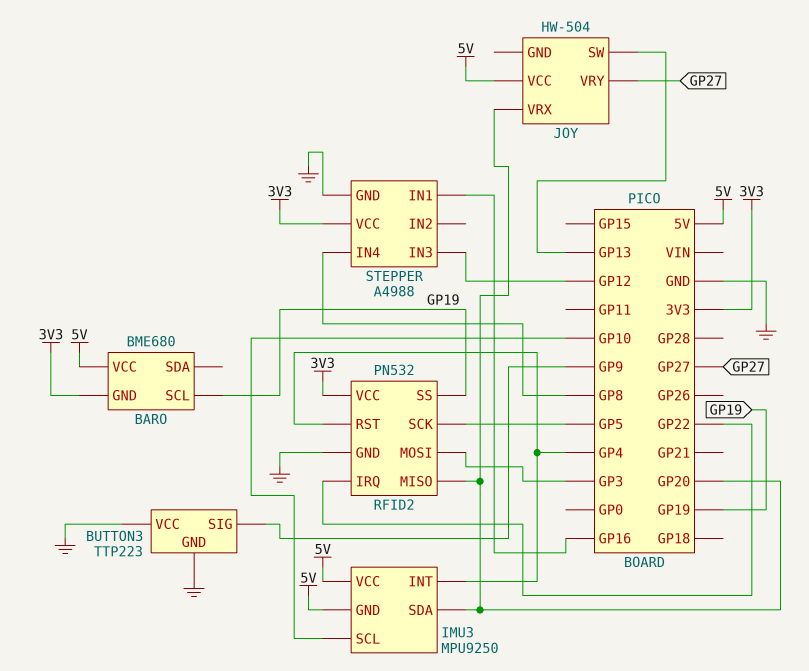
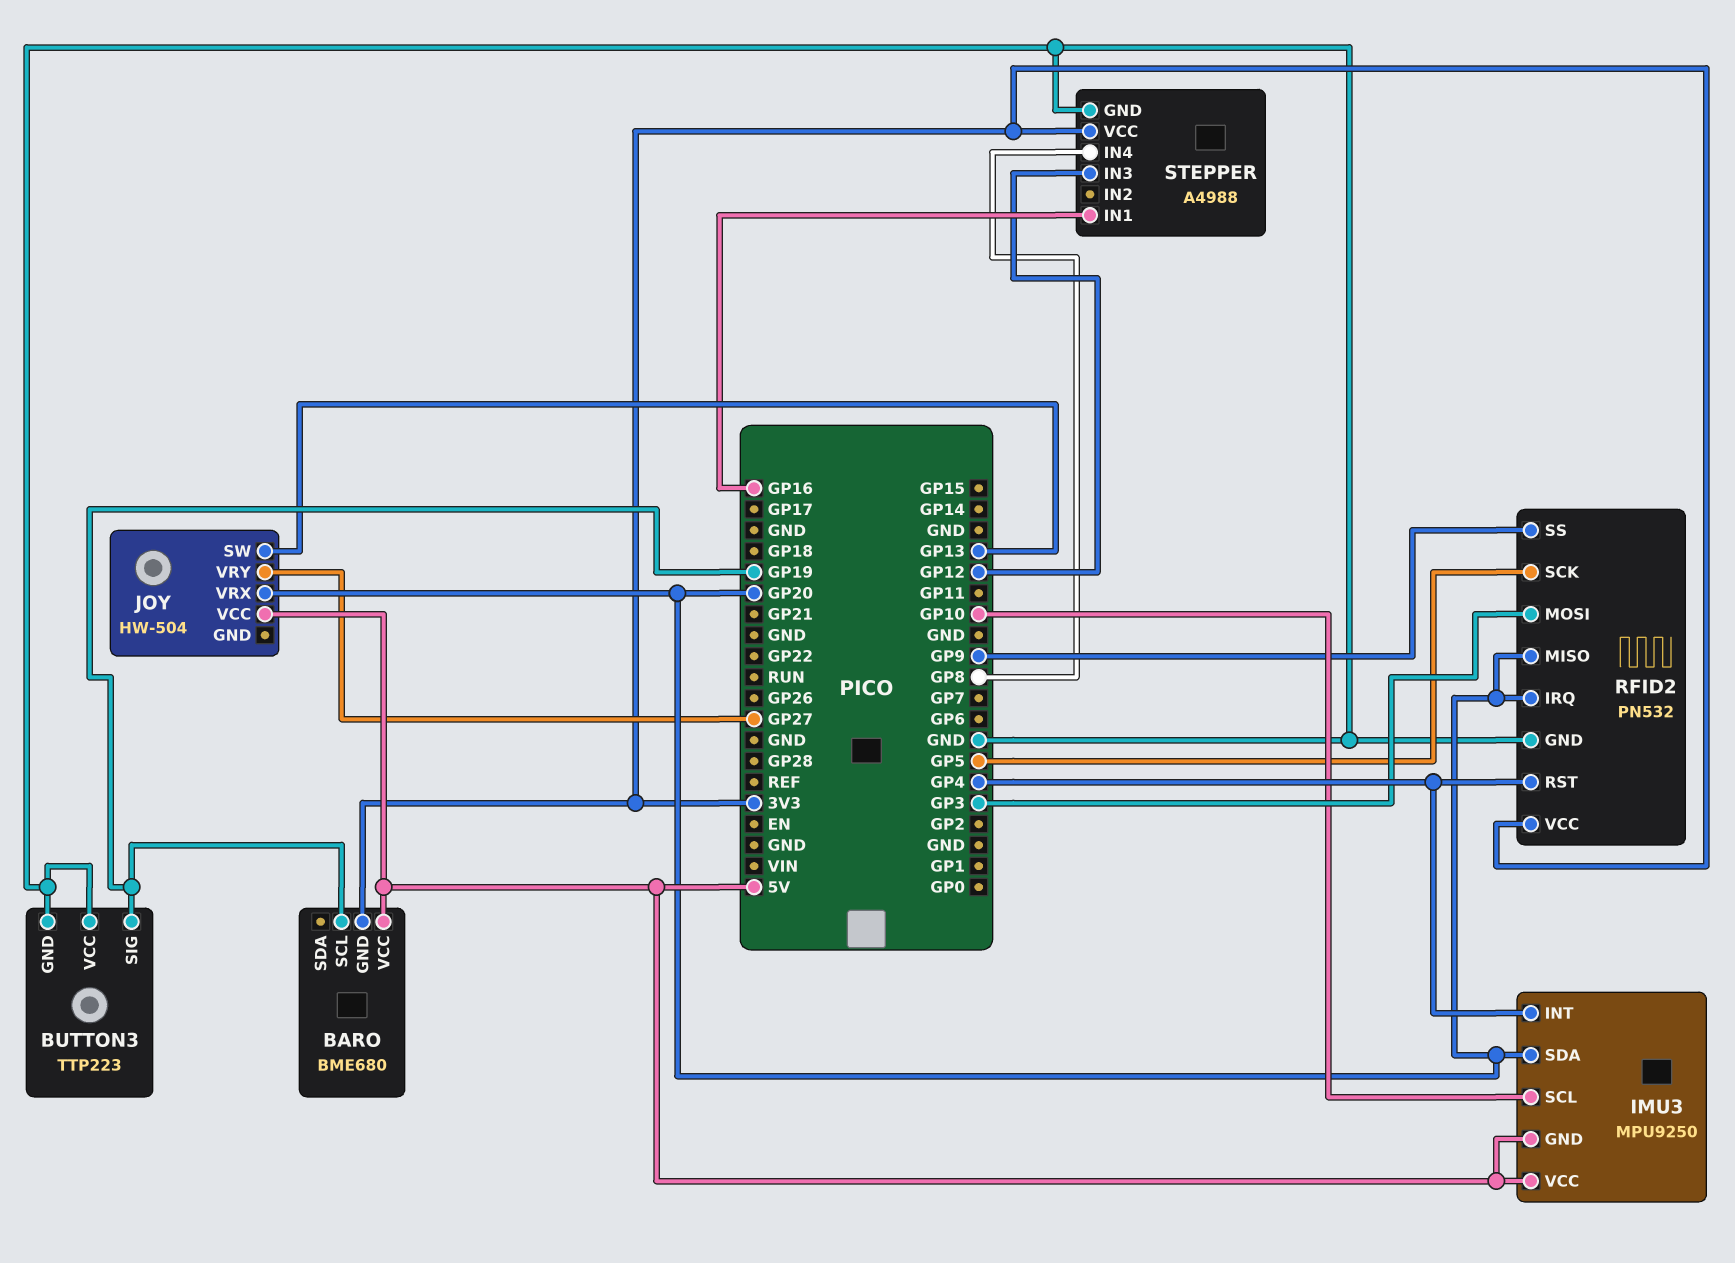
BUTTON3 pin SIG: GP9 -> GP19
RFID2 pin IRQ: GP22 -> GP20
RFID2 pin SS: GP19 -> GP9

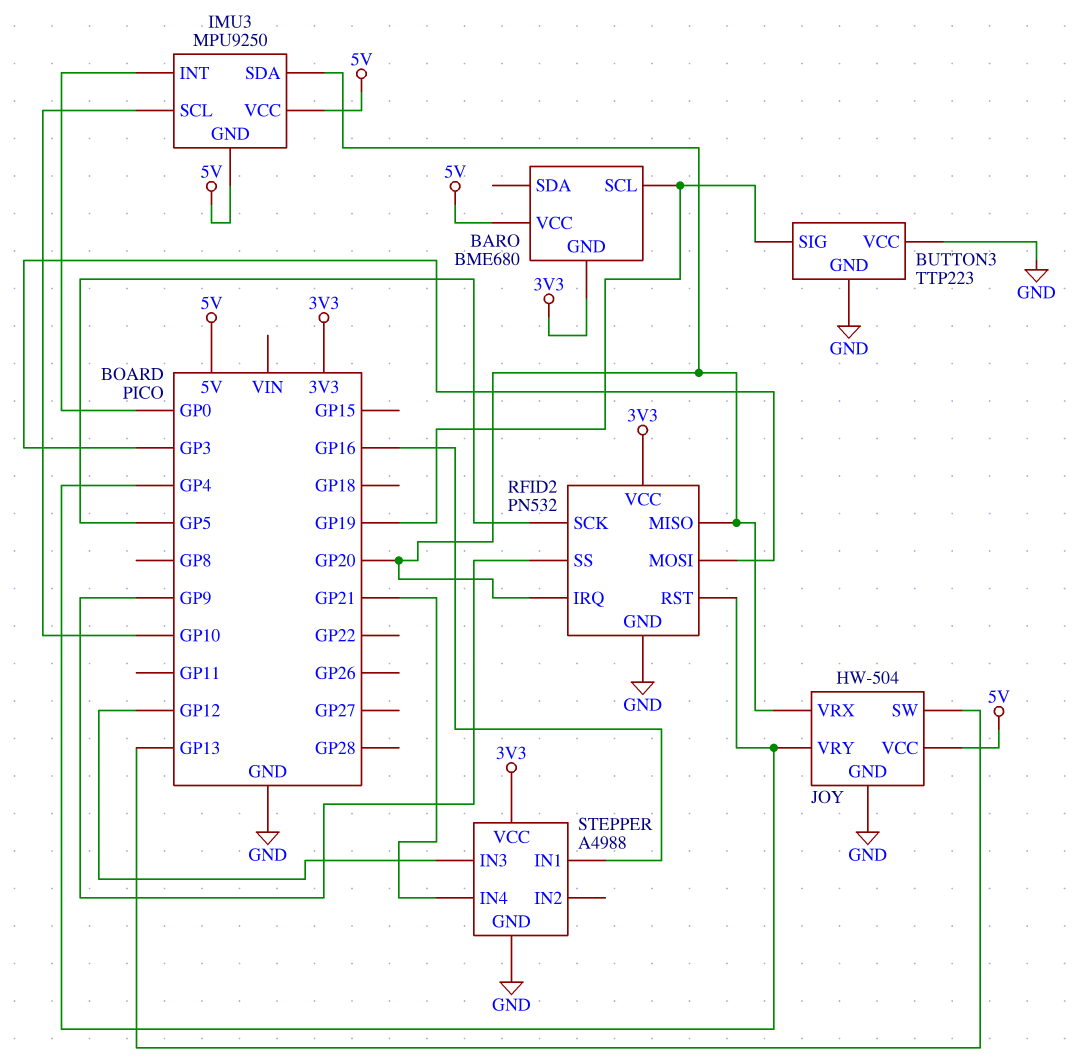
IMU3 pin INT: GP4 -> GP0
JOY pin GND: none -> GND
JOY pin VRY: GP27 -> GP4
STEPPER pin IN4: GP8 -> GP21

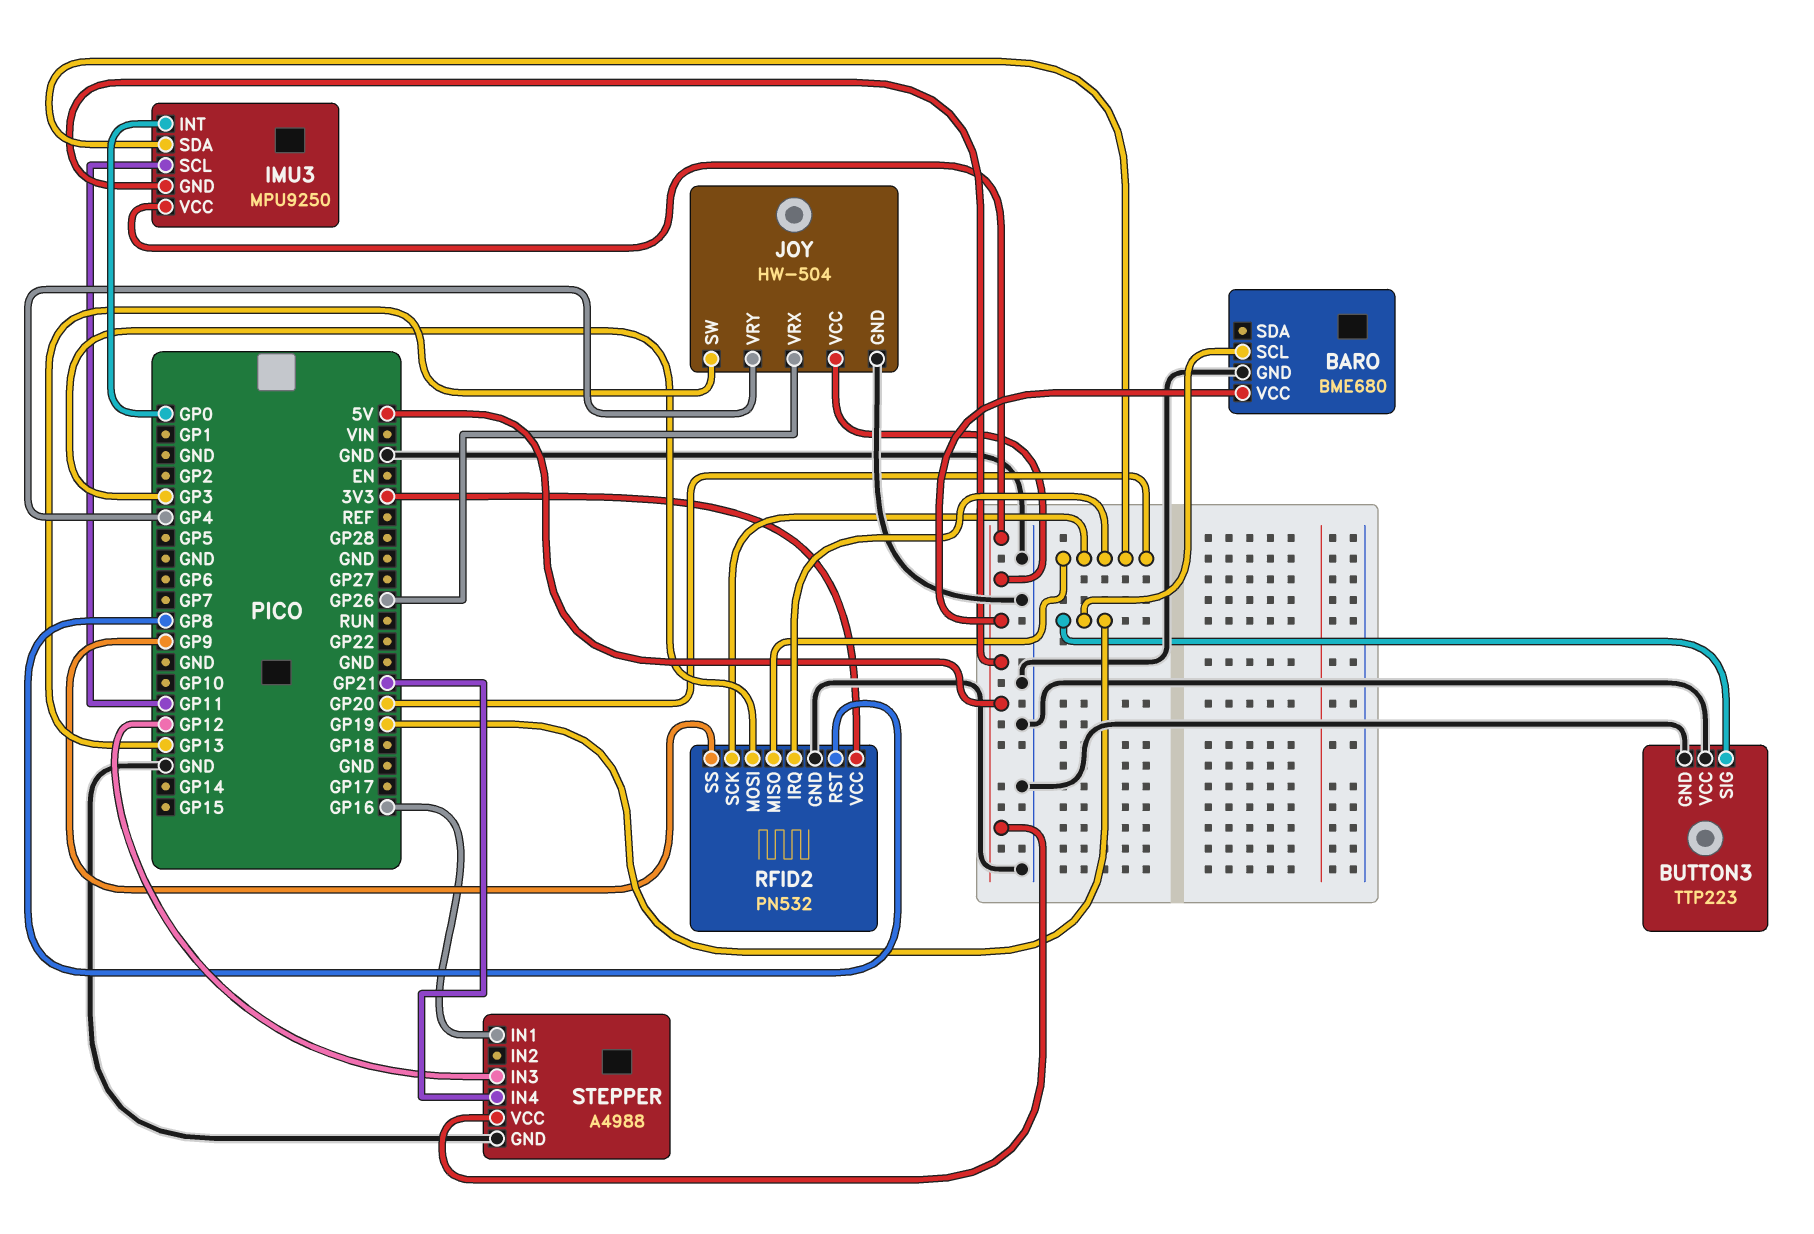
BARO pin GND: 3V3 -> GND
IMU3 pin SCL: GP10 -> GP11
JOY pin VRX: GP20 -> GP26
RFID2 pin RST: GP4 -> GP8
RFID2 pin SCK: GP5 -> GP20
STEPPER pin VCC: 3V3 -> 5V

